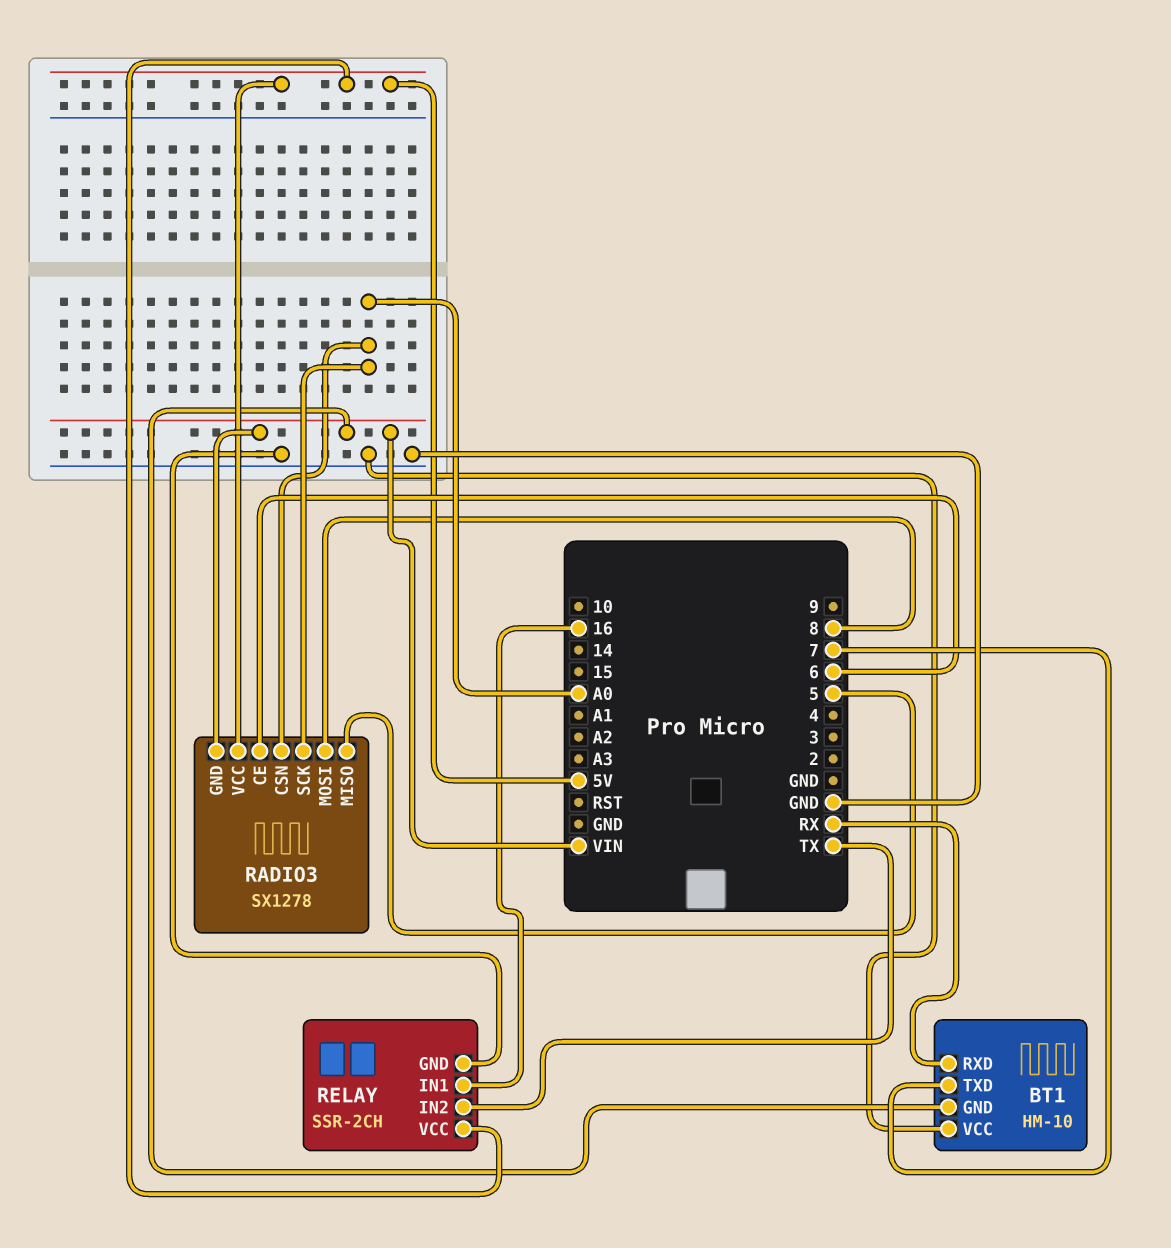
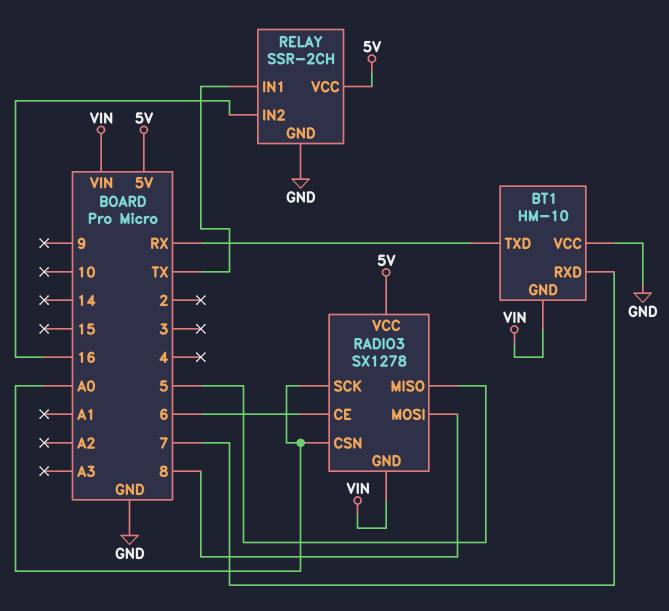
BT1 pin RXD: RX -> 7
BT1 pin TXD: 7 -> RX
RELAY pin IN1: 16 -> TX
RELAY pin IN2: TX -> 16

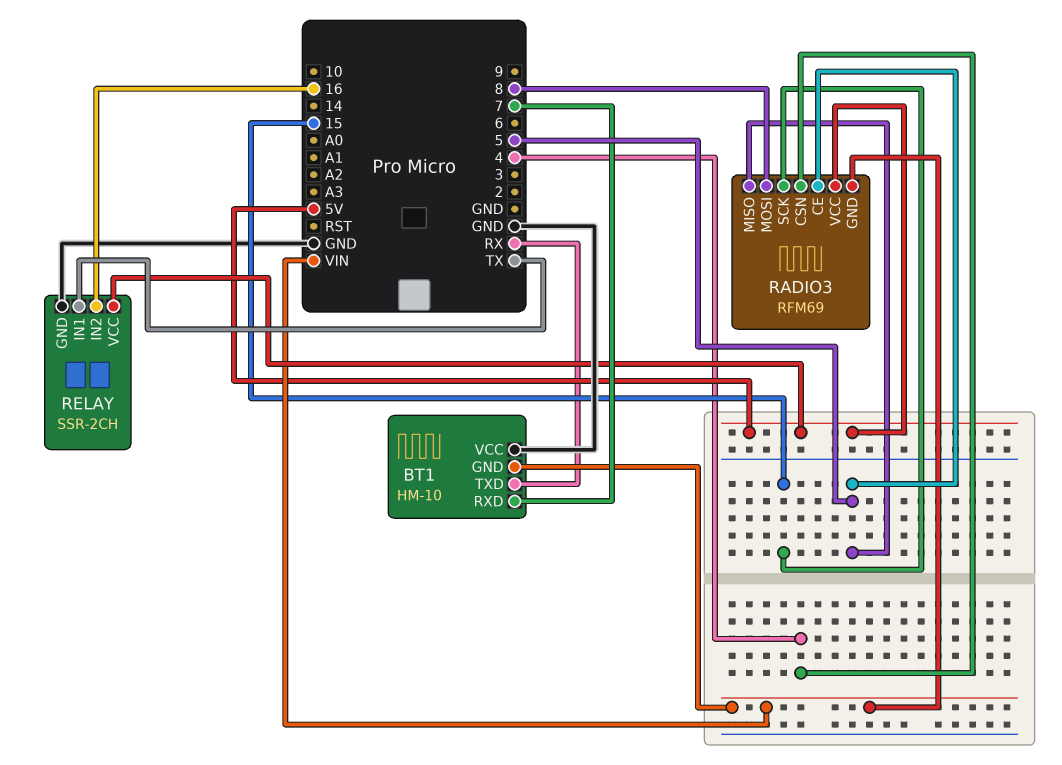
RADIO3: SX1278 -> RFM69
RADIO3 pin CE: 6 -> 5
RADIO3 pin CSN: A0 -> 4
RADIO3 pin SCK: A0 -> 15

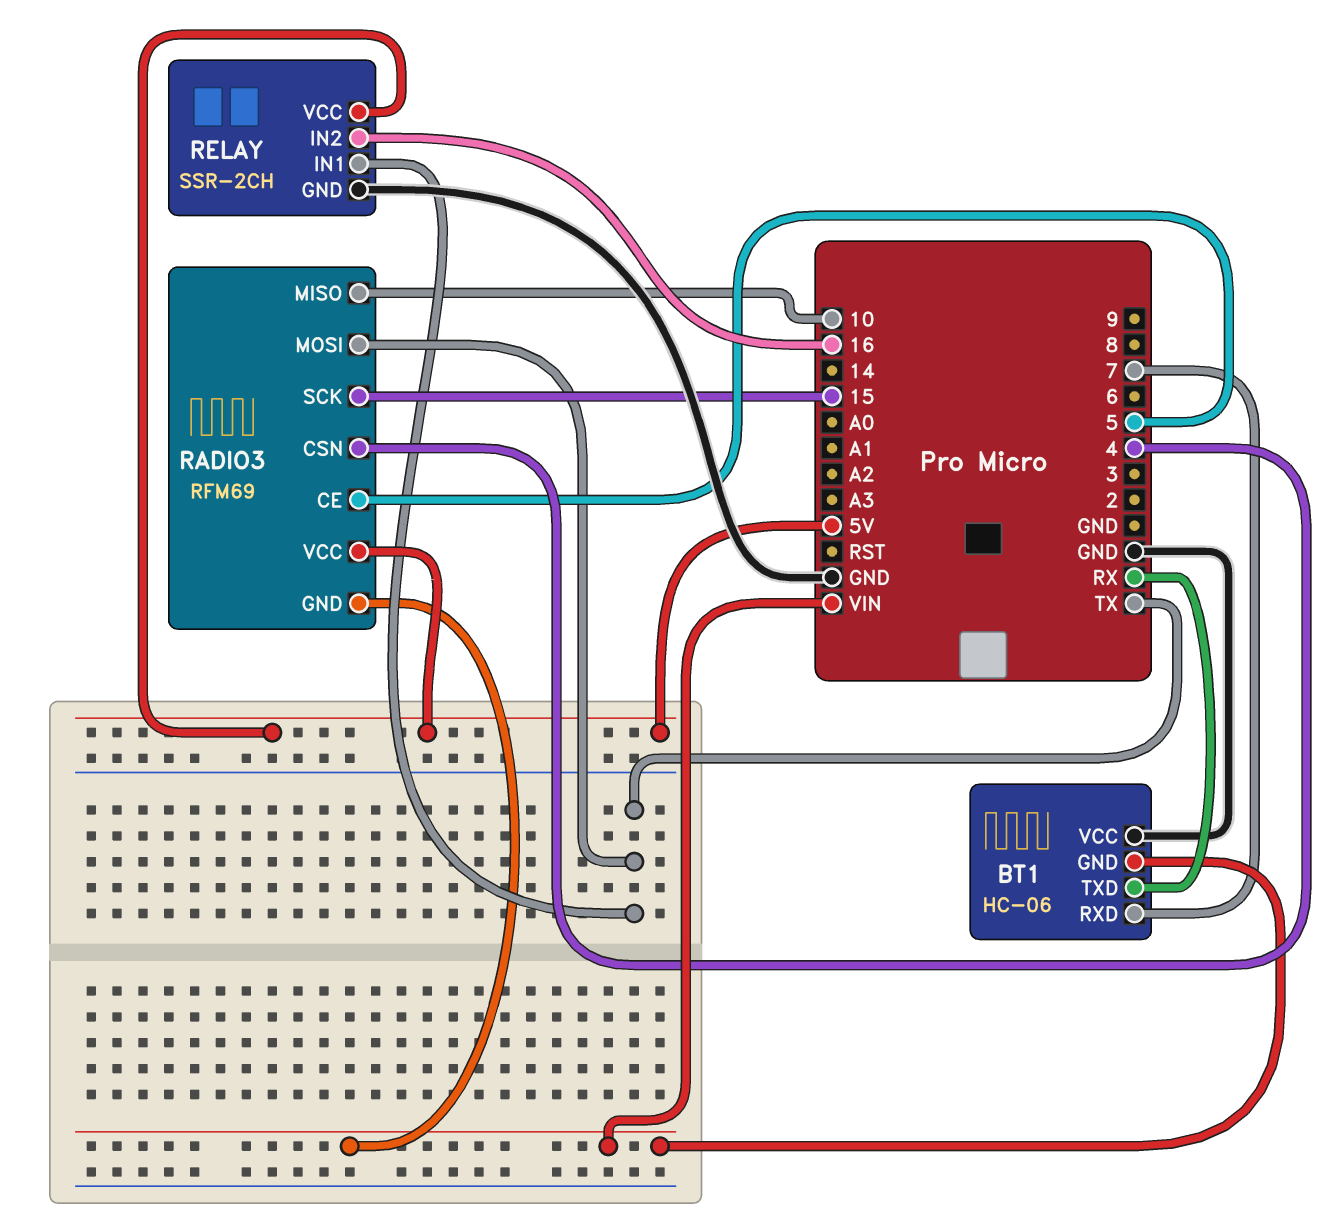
BT1: HM-10 -> HC-06
RADIO3 pin MISO: 5 -> 10
RADIO3 pin MOSI: 8 -> TX

